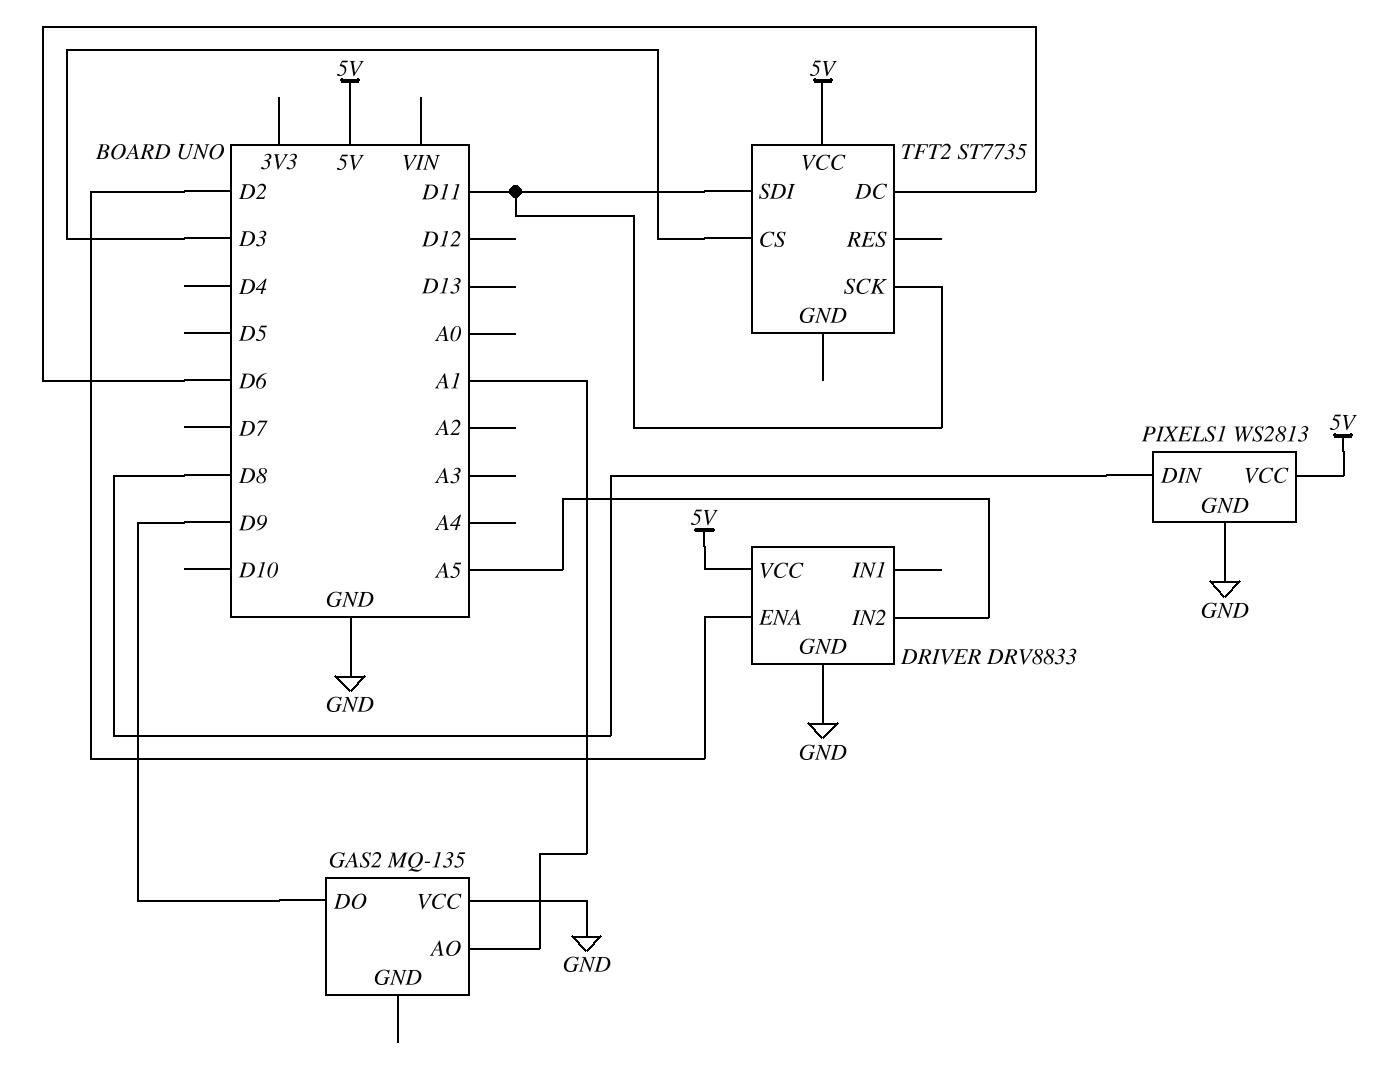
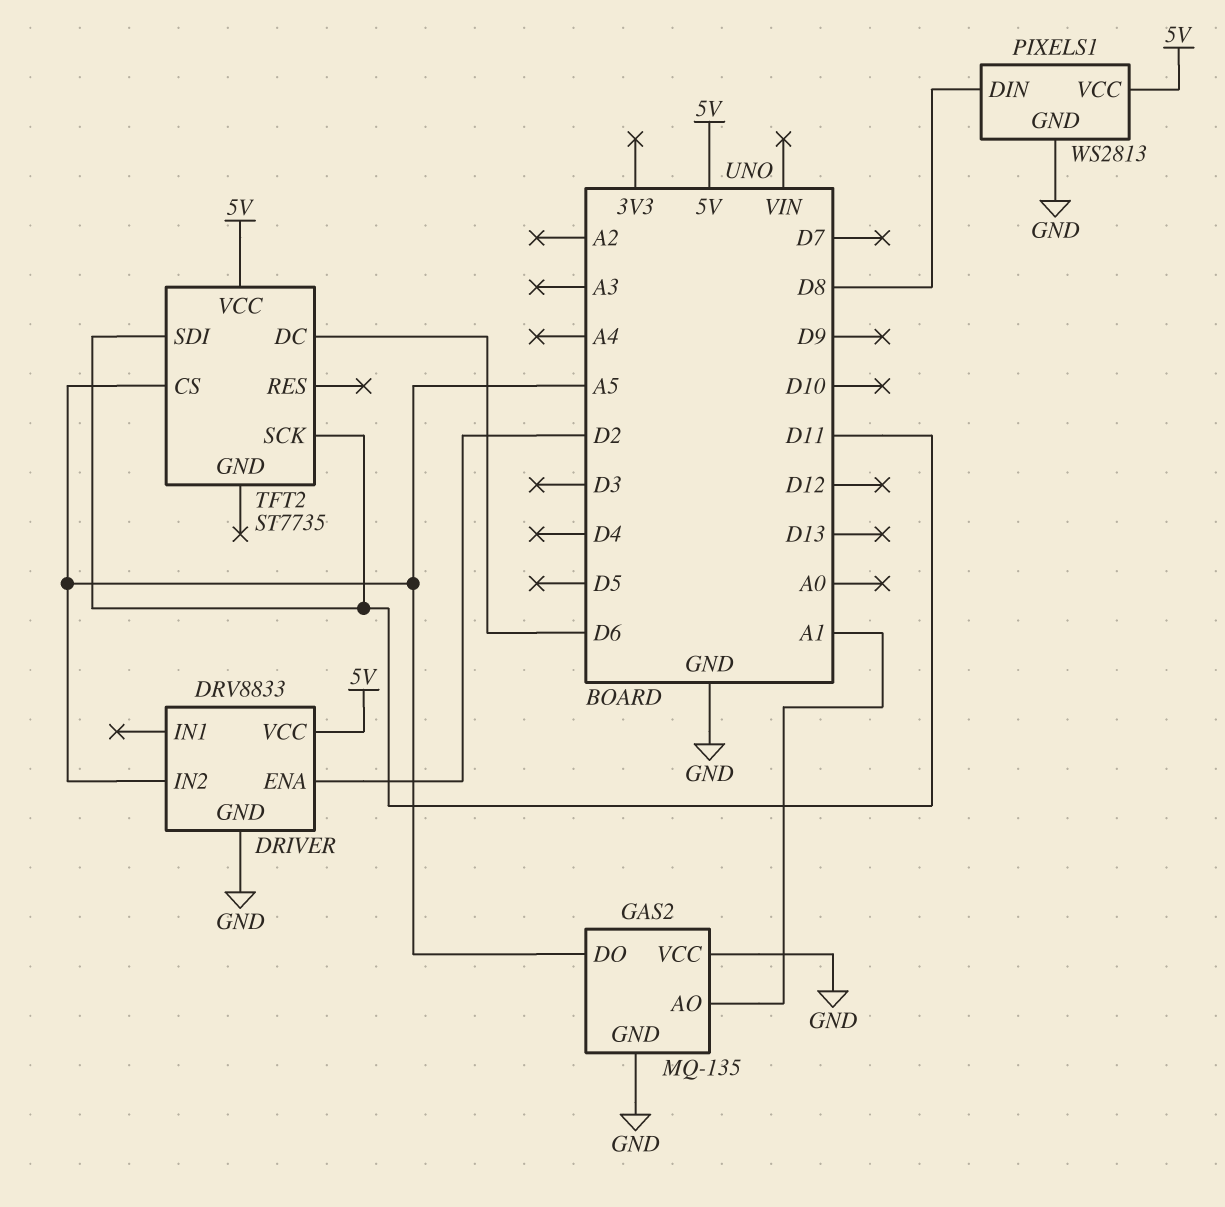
GAS2 pin DO: D9 -> A5
GAS2 pin GND: none -> GND
TFT2 pin CS: D3 -> A5

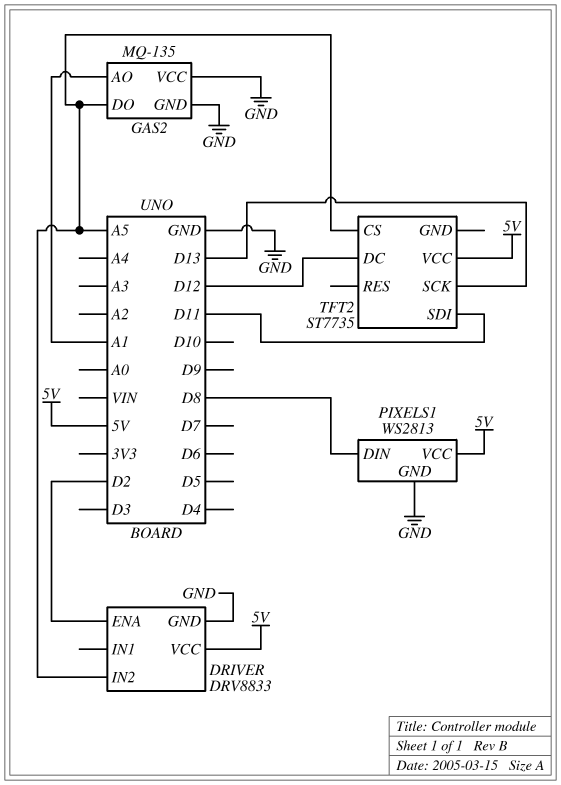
TFT2 pin DC: D6 -> D12
TFT2 pin SCK: D11 -> D13

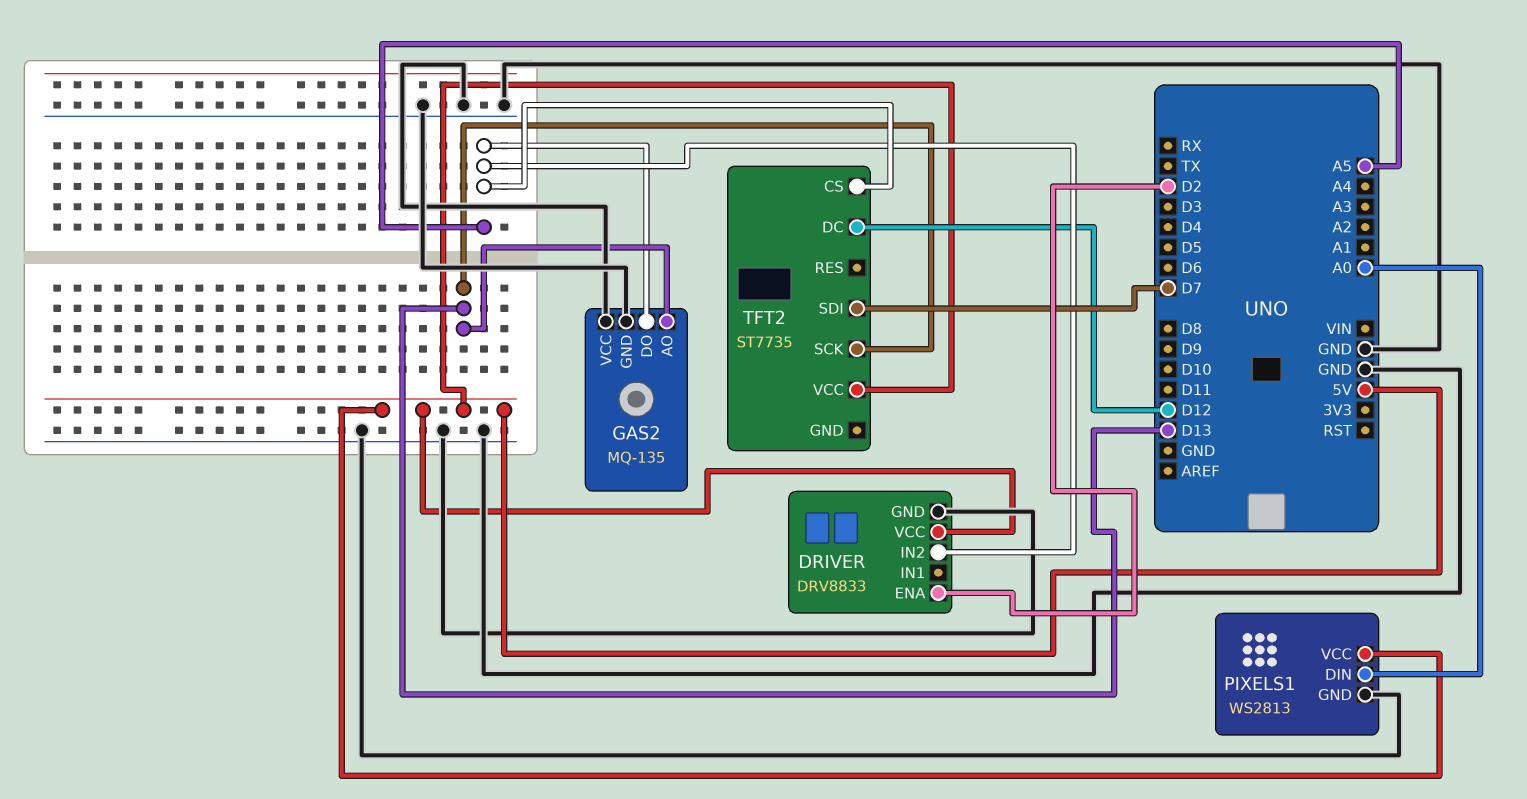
GAS2 pin AO: A1 -> D13
PIXELS1 pin DIN: D8 -> A0
TFT2 pin SDI: D11 -> D7

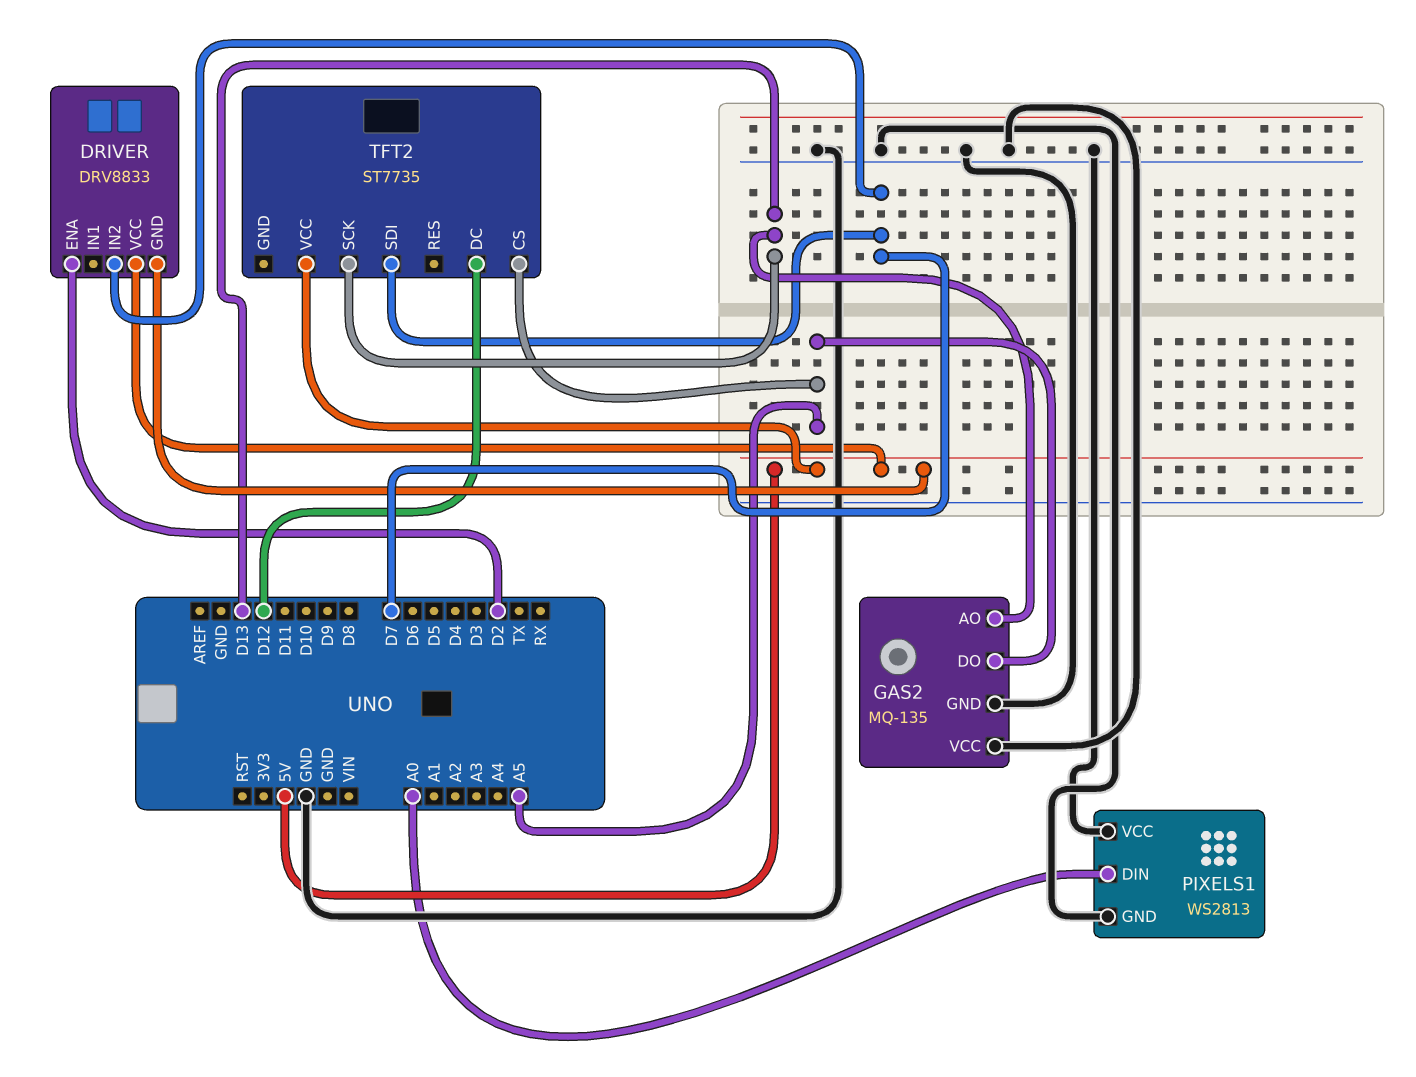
DRIVER pin GND: GND -> 5V
DRIVER pin IN2: A5 -> D7
PIXELS1 pin VCC: 5V -> GND

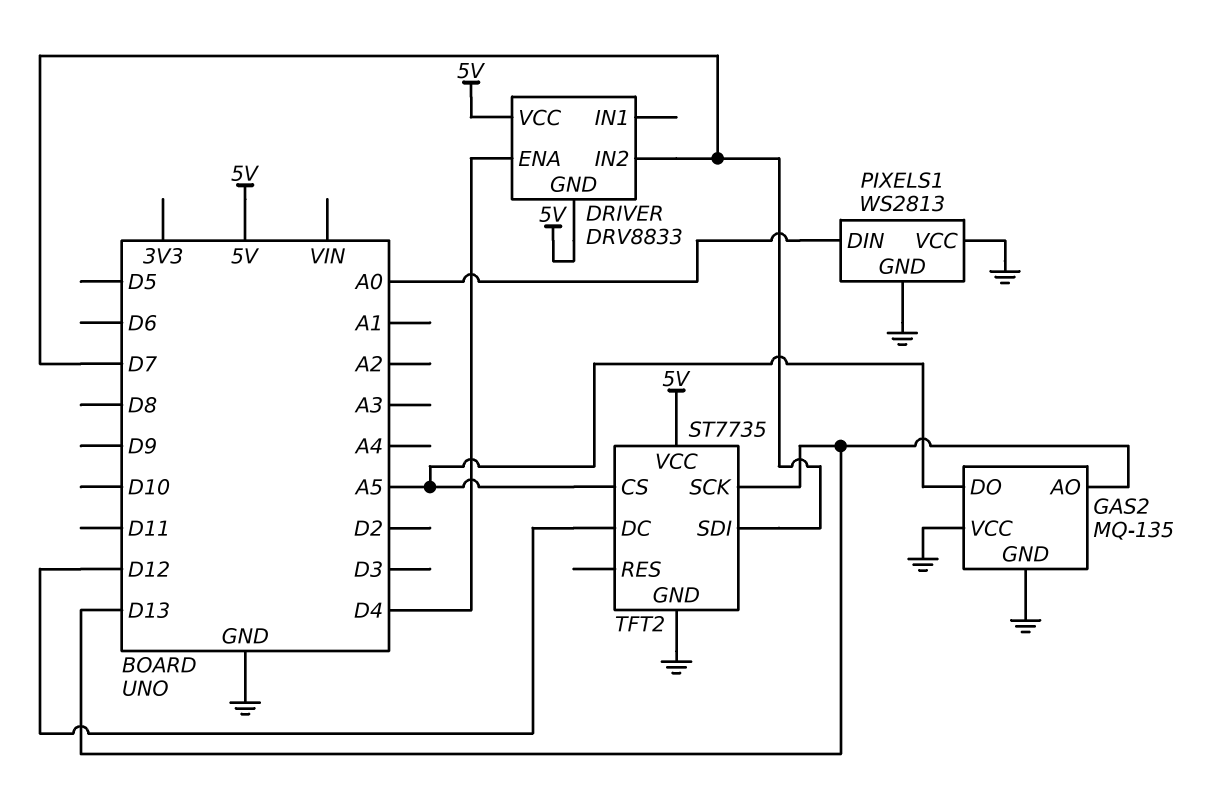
DRIVER pin ENA: D2 -> D4
TFT2 pin GND: none -> GND

